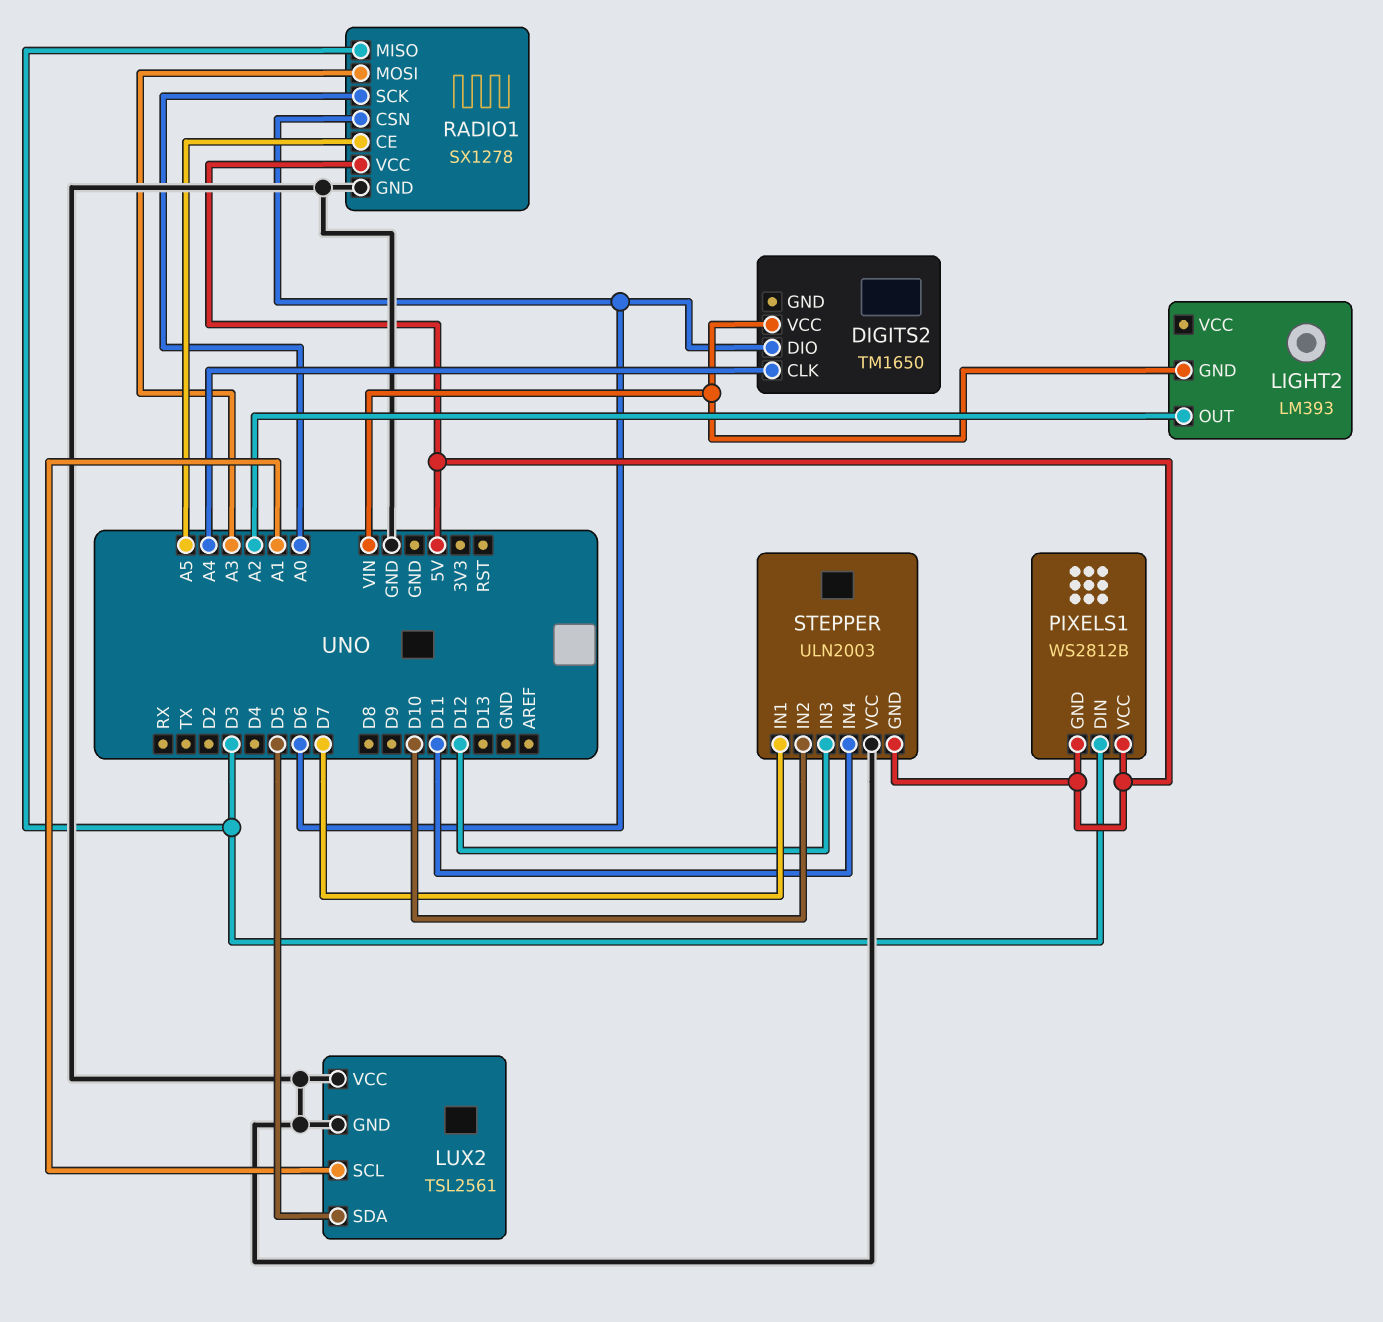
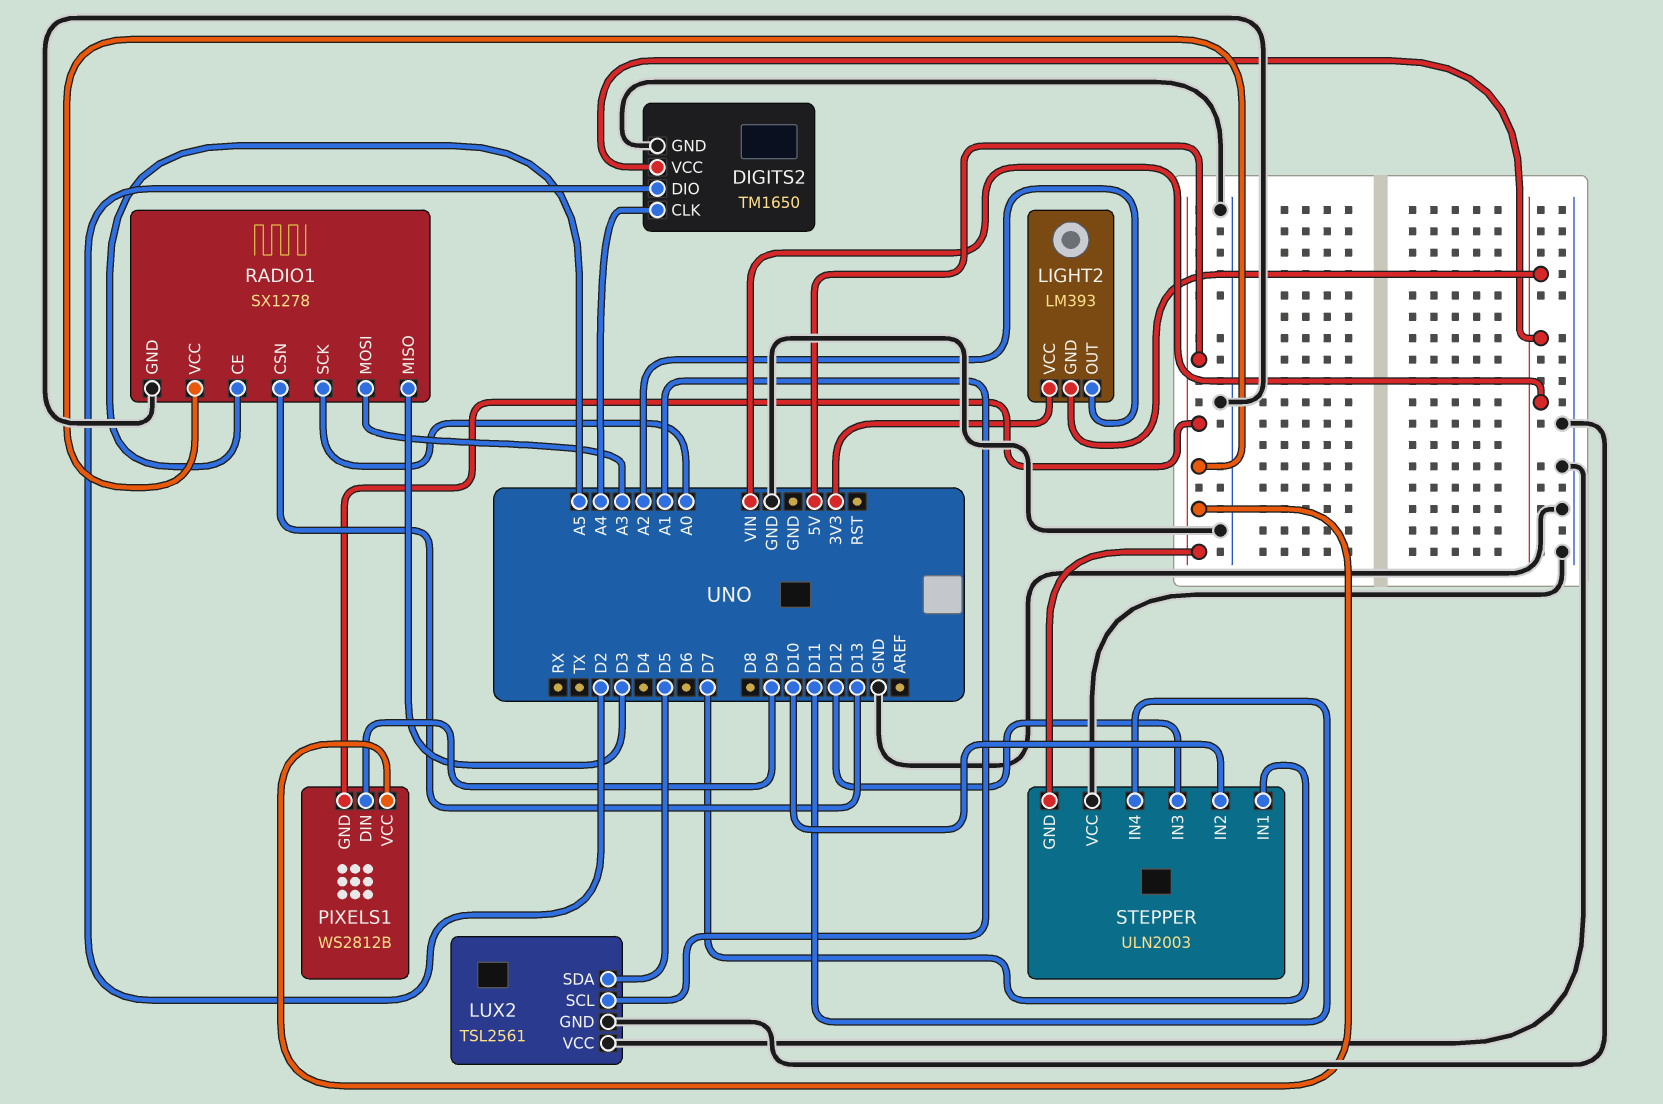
DIGITS2 pin DIO: D6 -> D2
DIGITS2 pin GND: none -> GND
LIGHT2 pin VCC: none -> 3V3
PIXELS1 pin DIN: D3 -> D9
RADIO1 pin CSN: D6 -> D13

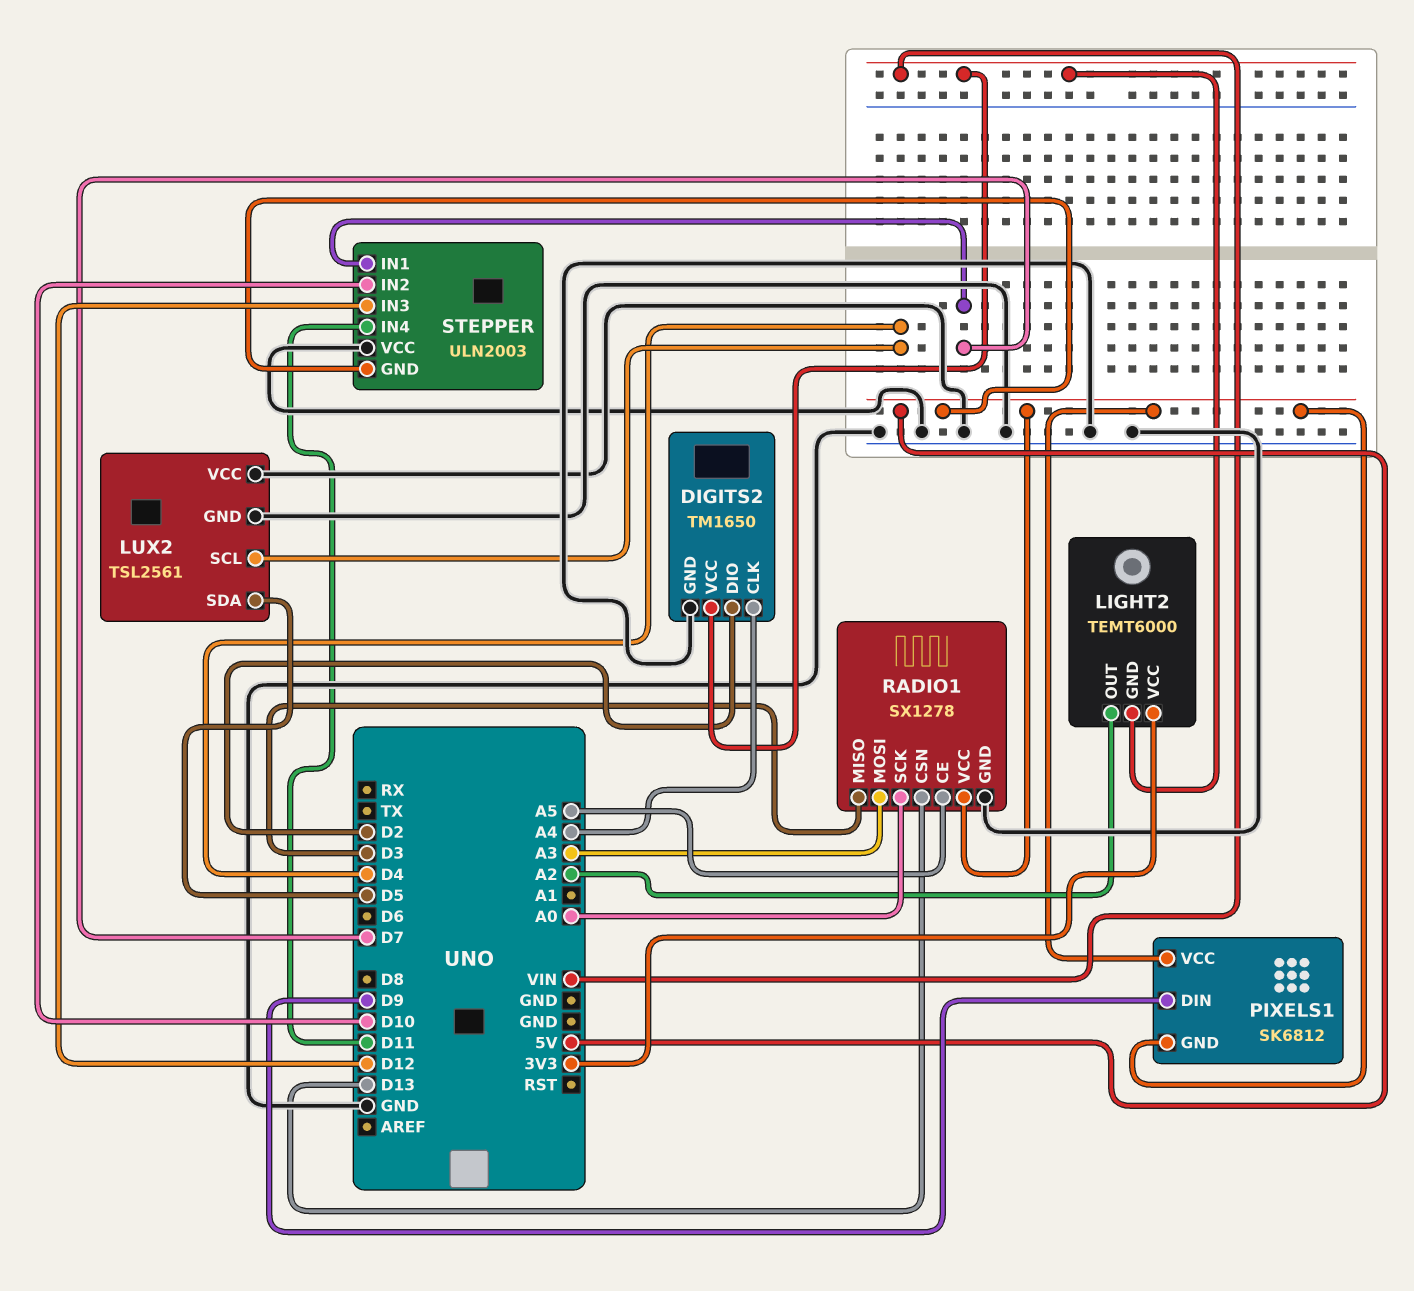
LIGHT2: LM393 -> TEMT6000
LUX2 pin SCL: A1 -> D4
PIXELS1: WS2812B -> SK6812

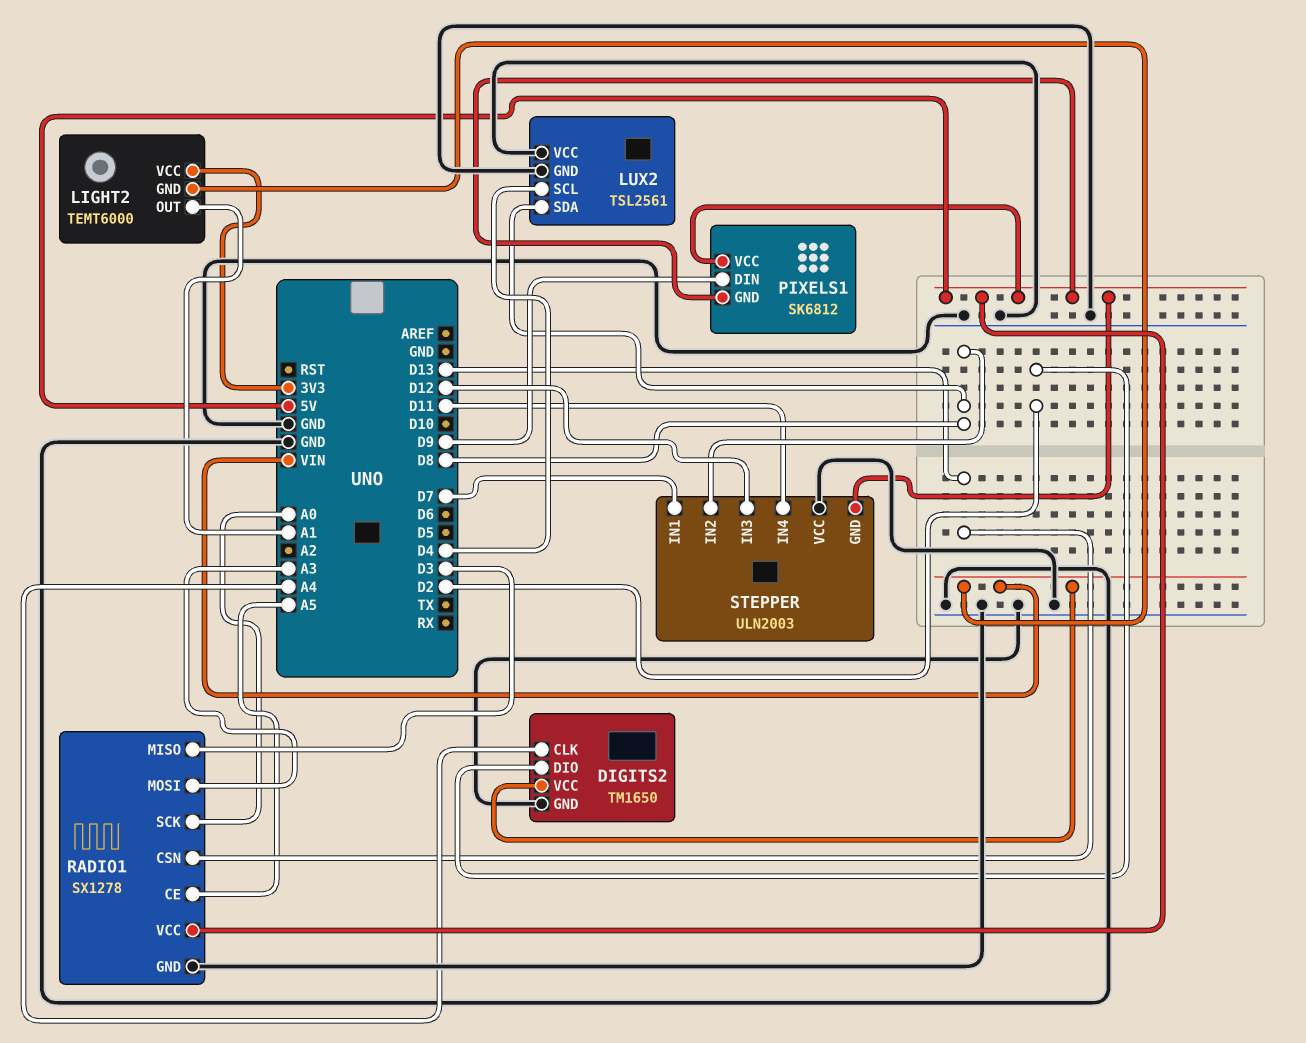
LIGHT2 pin OUT: A2 -> A1
LUX2 pin SDA: D5 -> D8
STEPPER pin IN2: D10 -> D8

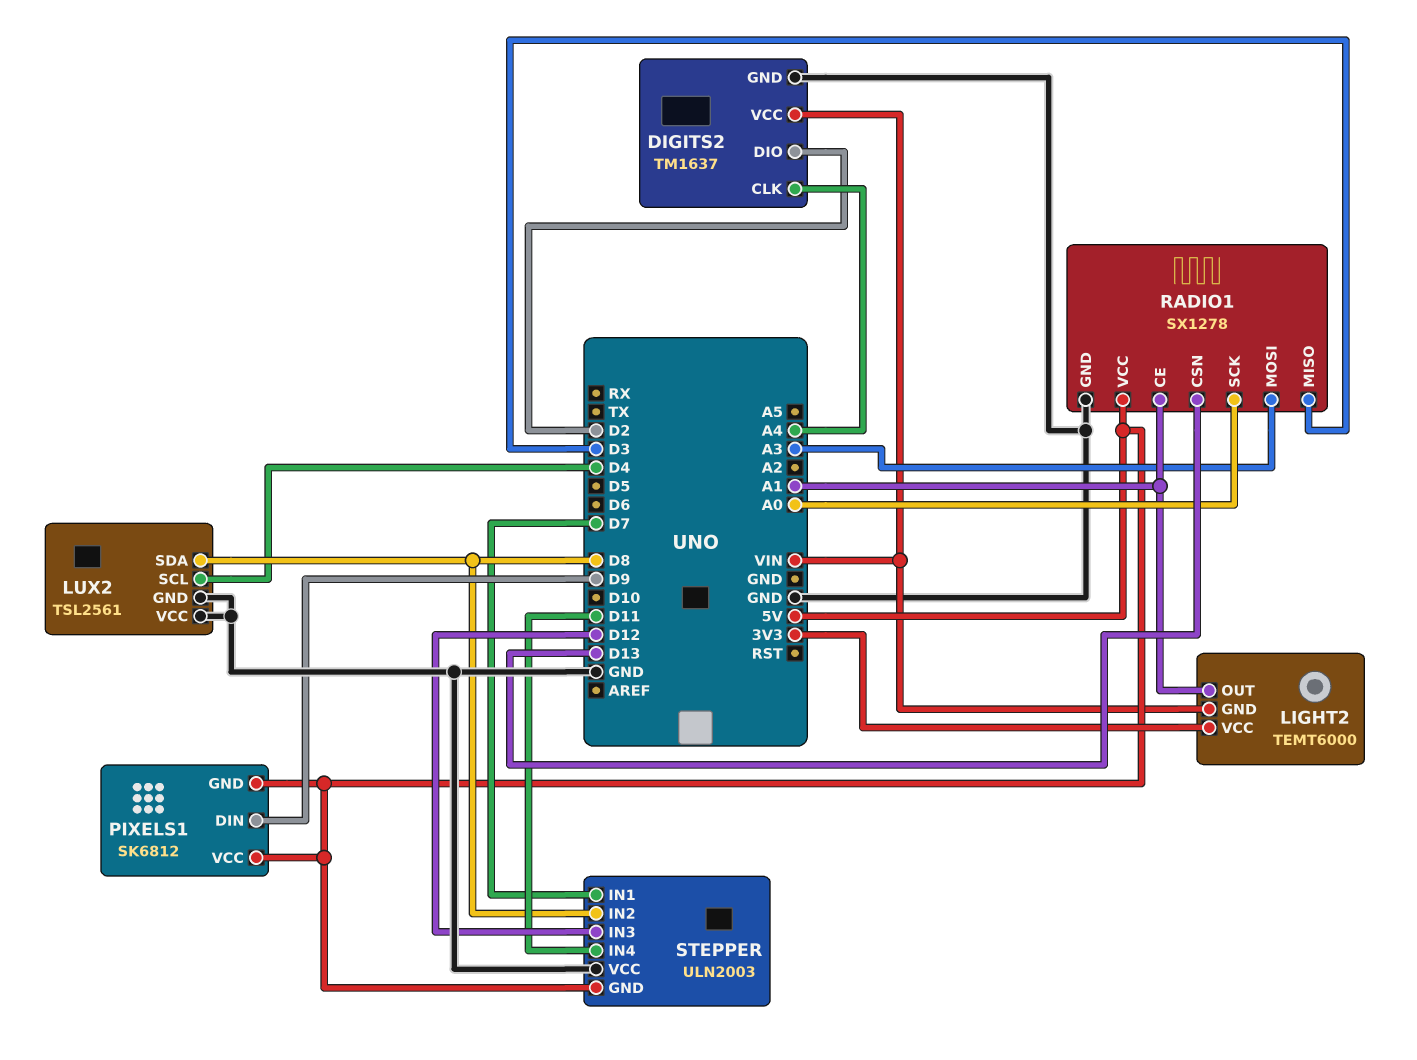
DIGITS2: TM1650 -> TM1637
RADIO1 pin CE: A5 -> A1

